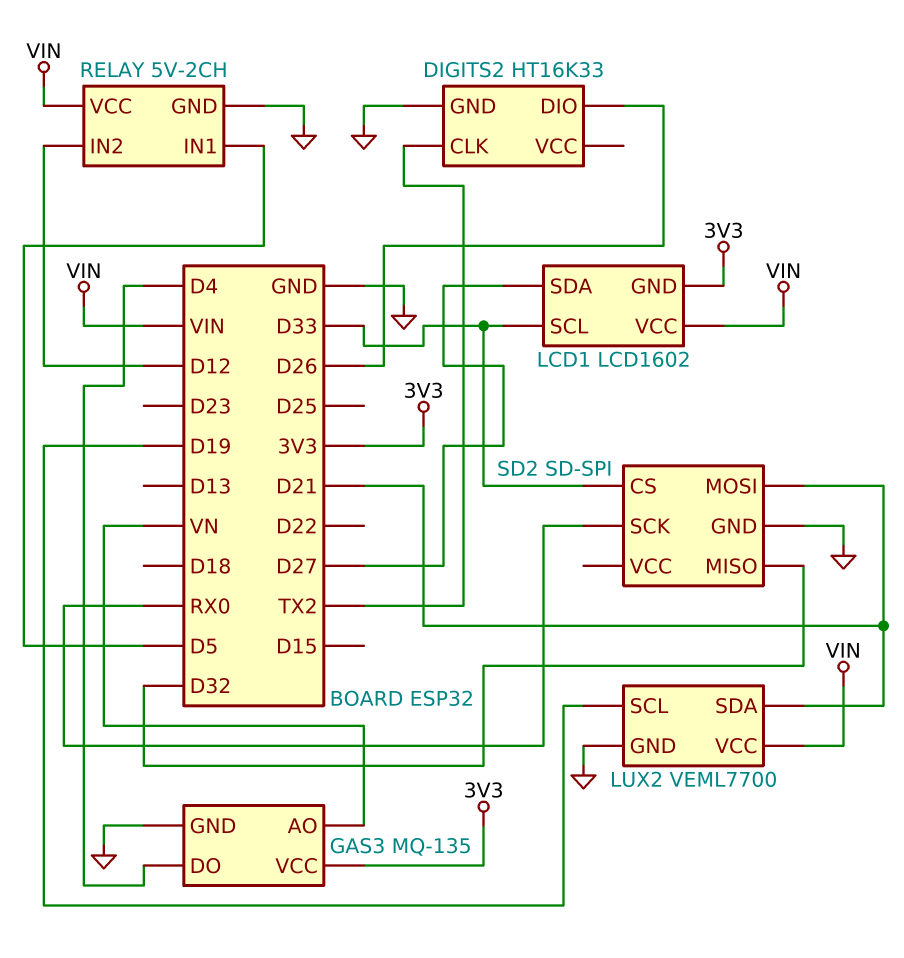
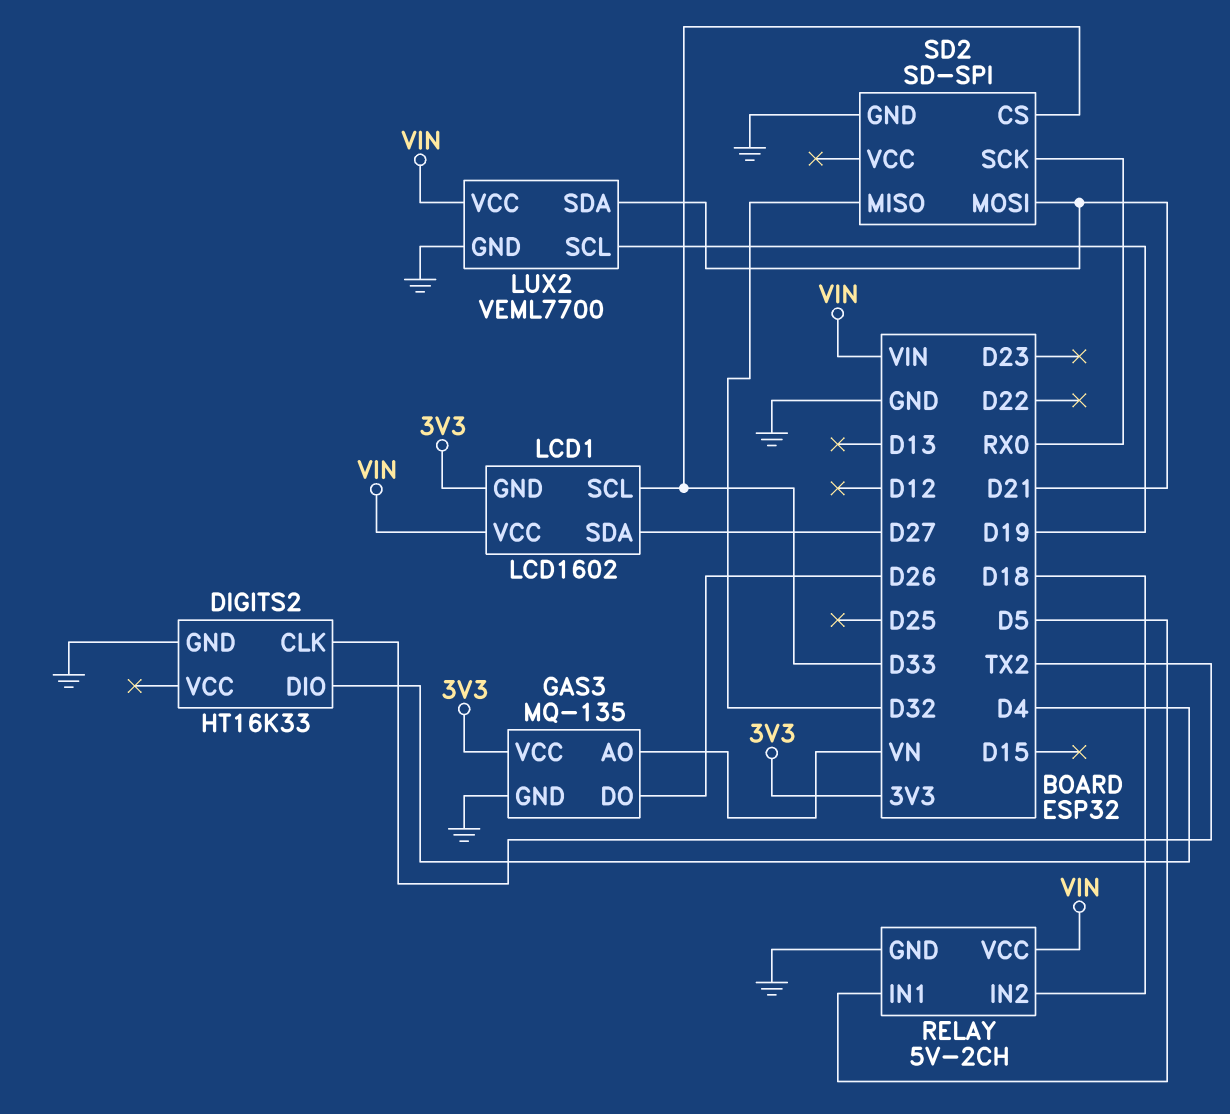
DIGITS2 pin DIO: D26 -> D4
GAS3 pin DO: D4 -> D26
RELAY pin IN2: D12 -> D18

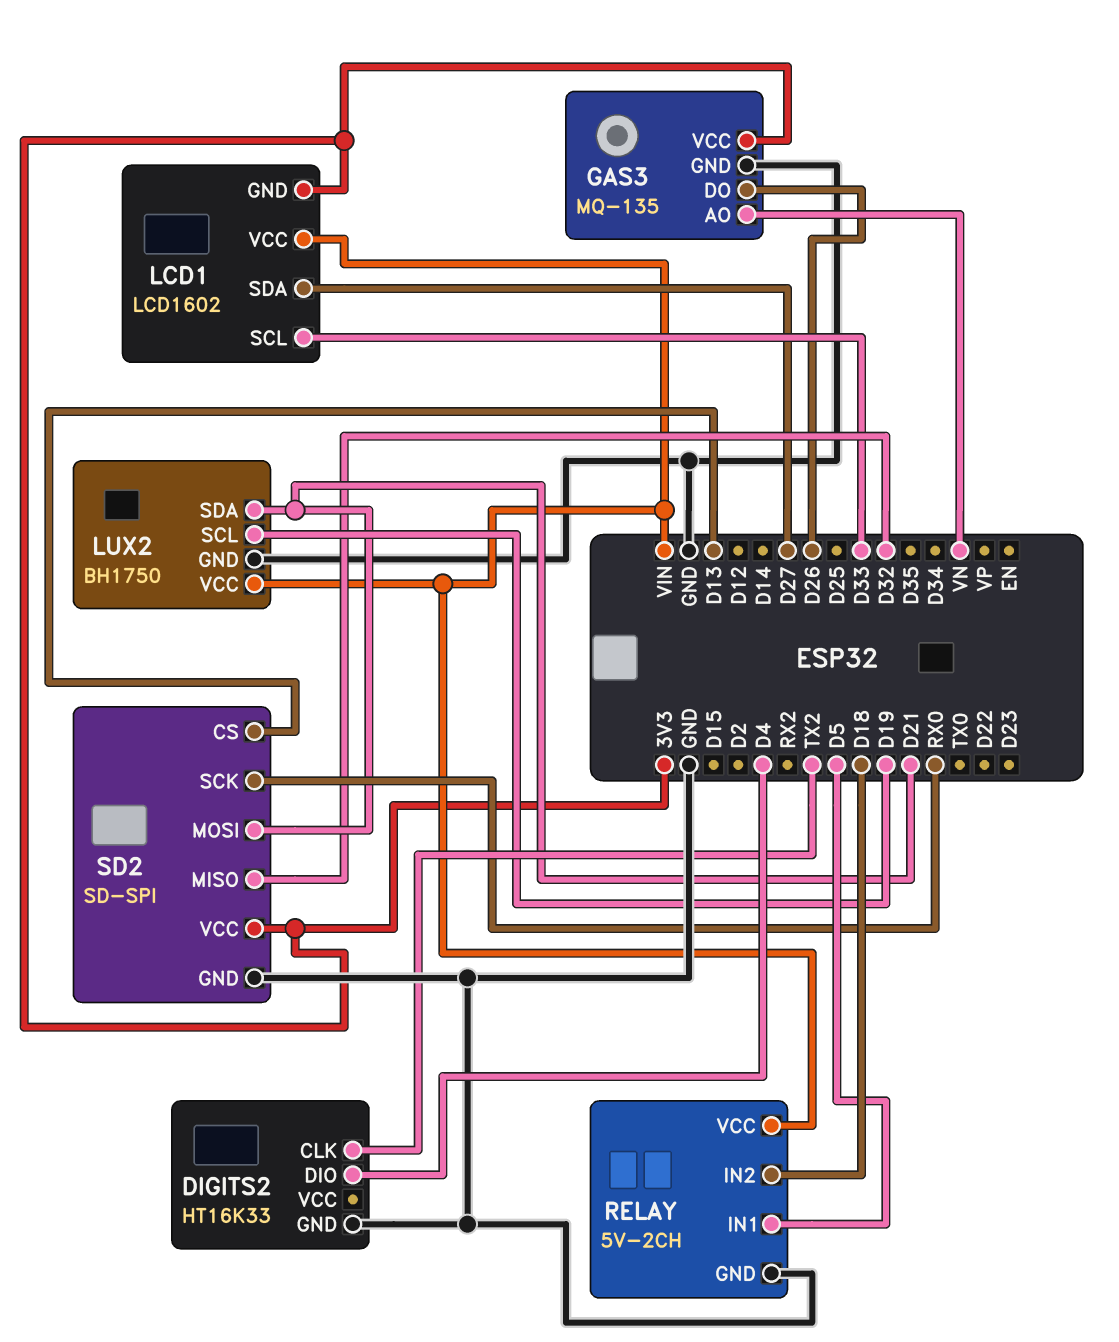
LUX2: VEML7700 -> BH1750
SD2 pin CS: D33 -> D13
SD2 pin VCC: none -> 3V3

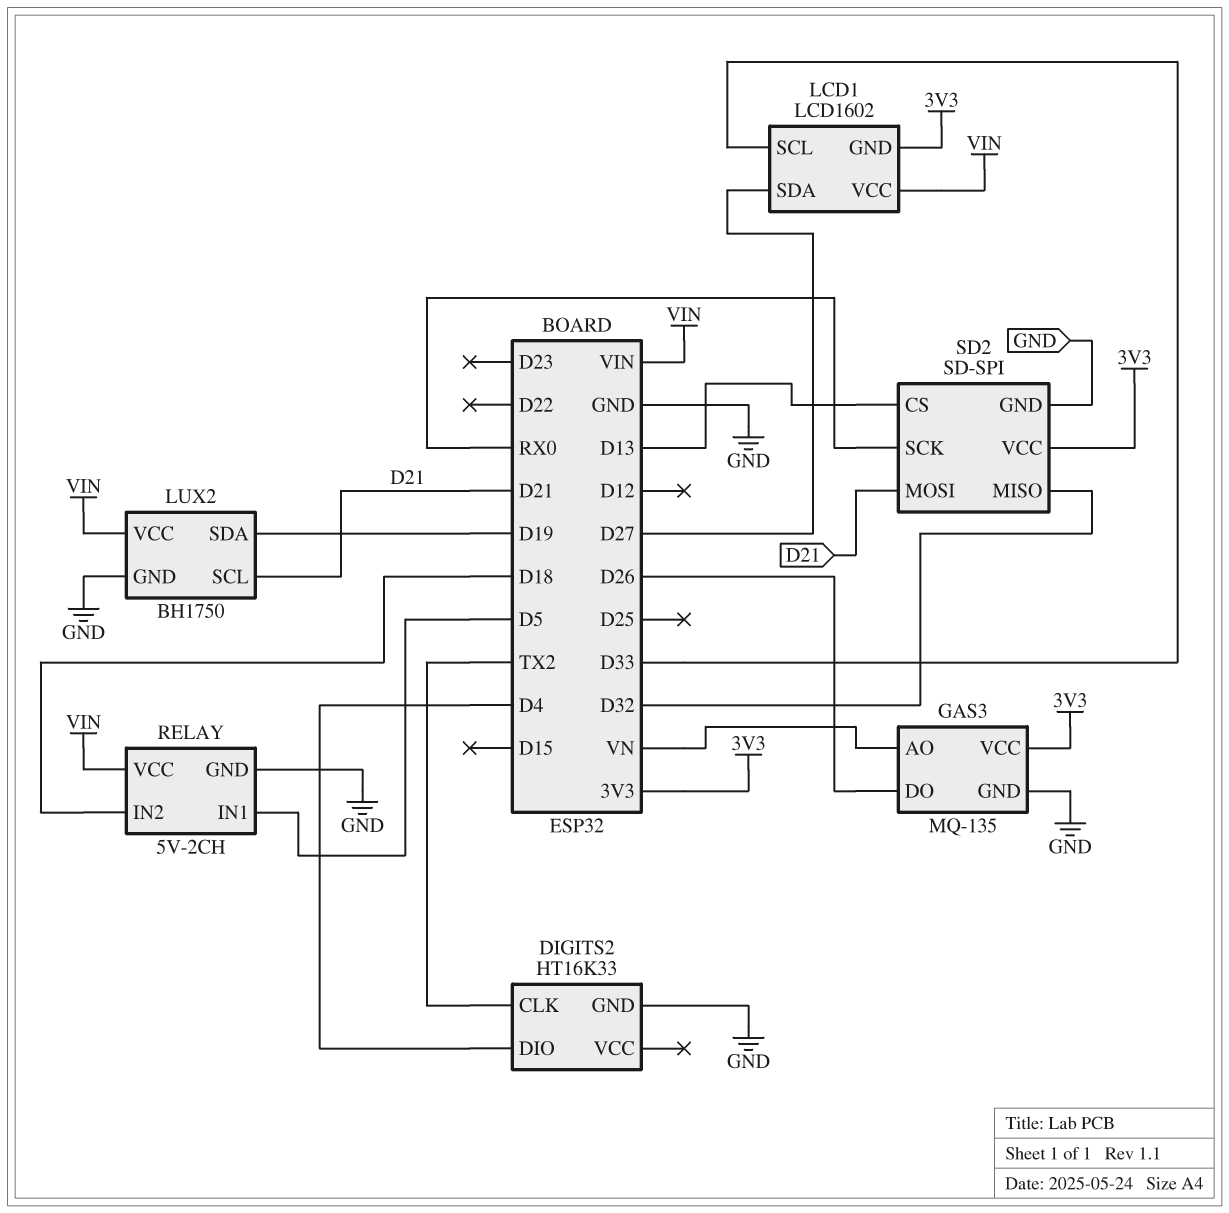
LUX2 pin SCL: D19 -> D21
LUX2 pin SDA: D21 -> D19

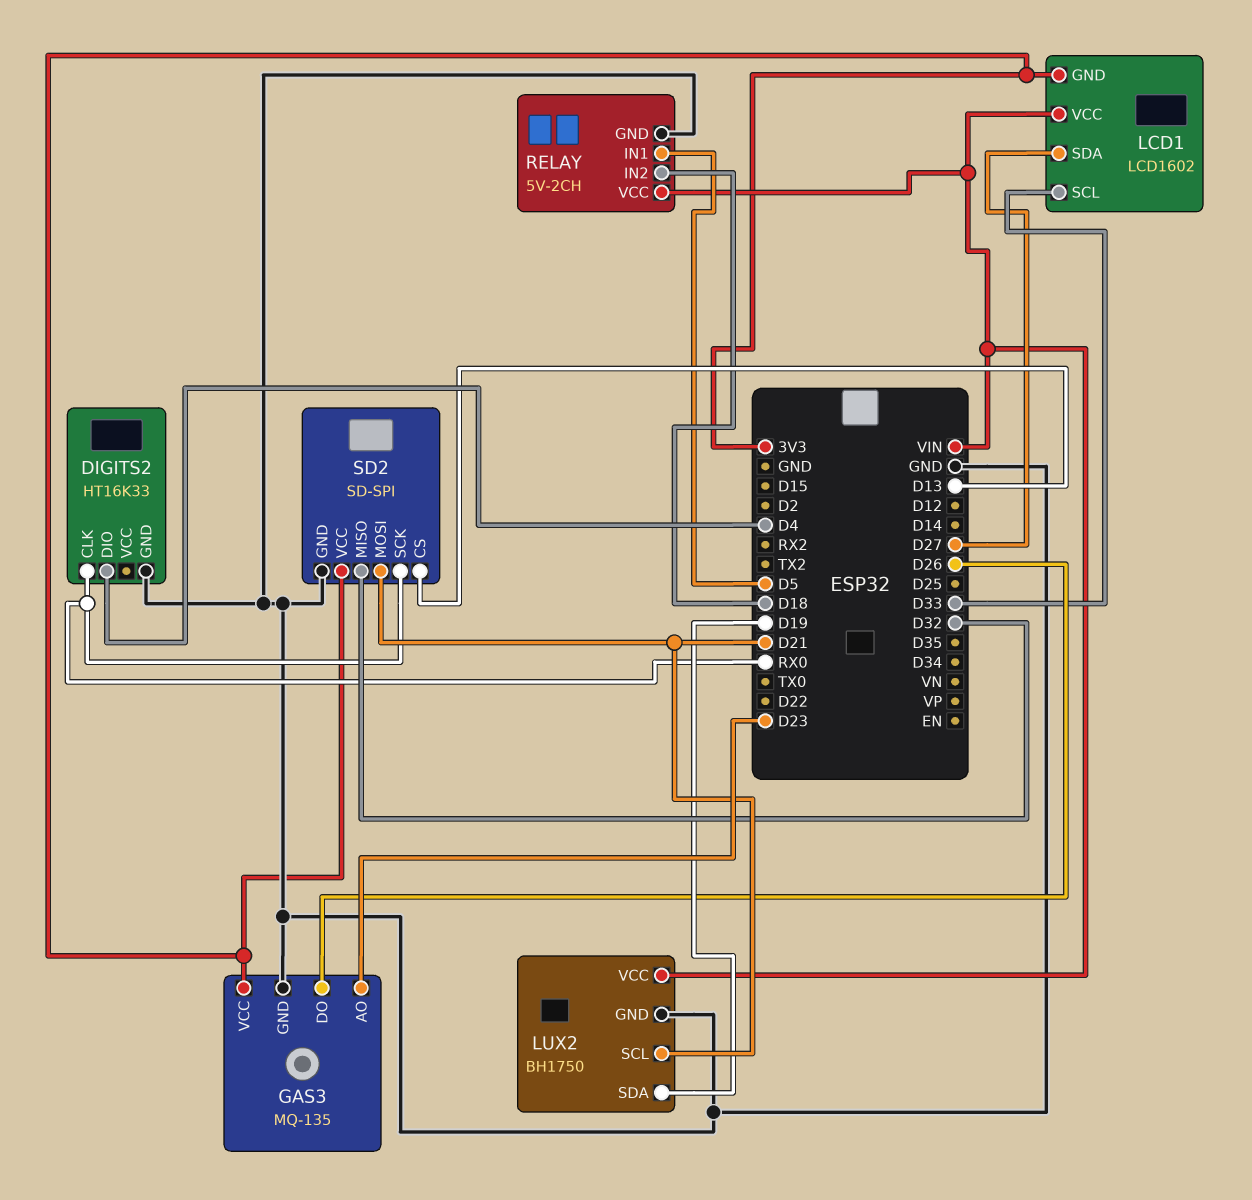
DIGITS2 pin CLK: TX2 -> RX0
GAS3 pin AO: VN -> D23

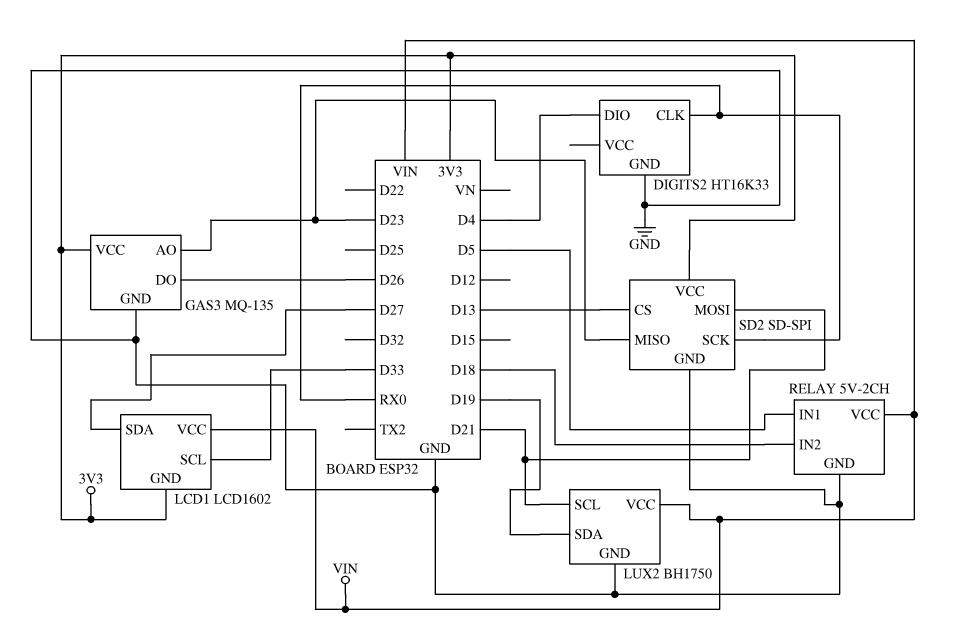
SD2 pin MISO: D32 -> D23

